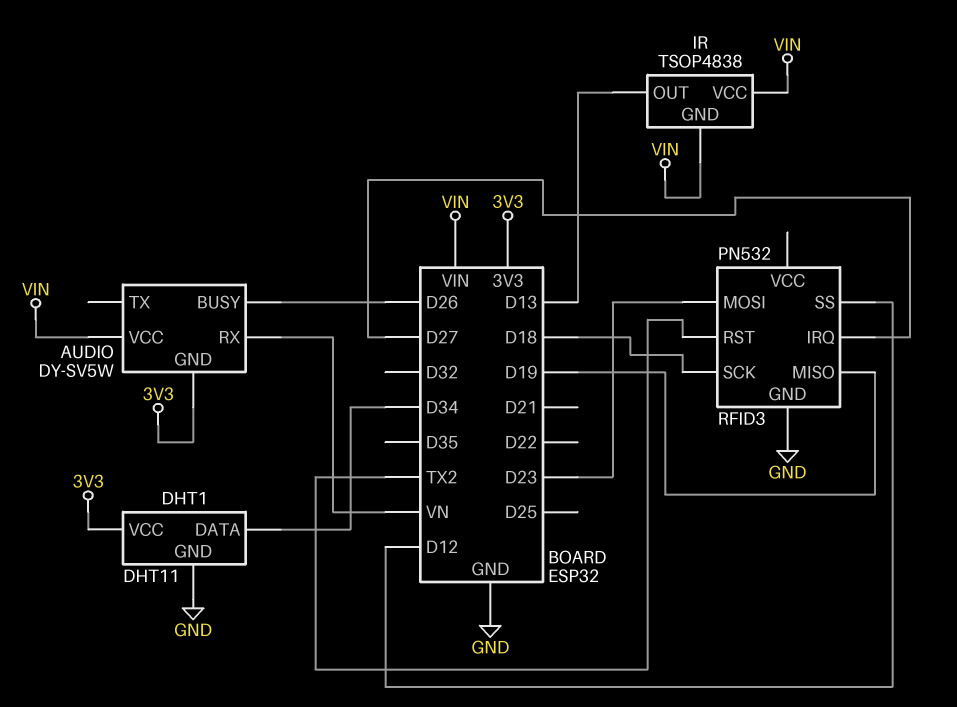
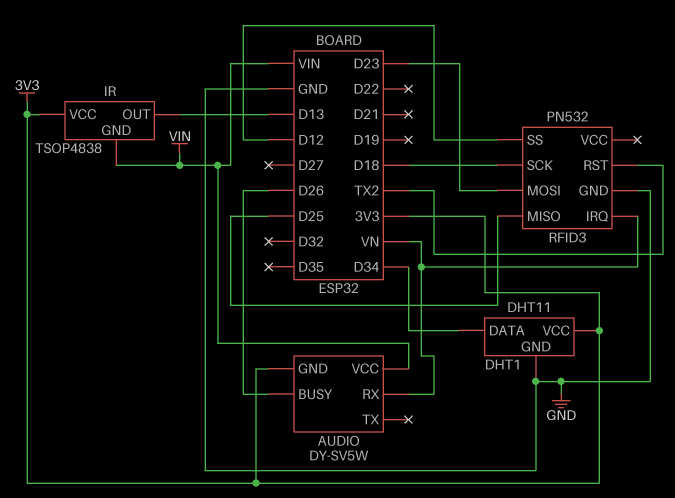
IR pin VCC: VIN -> 3V3
RFID3 pin IRQ: D27 -> VN
RFID3 pin MISO: D19 -> D25

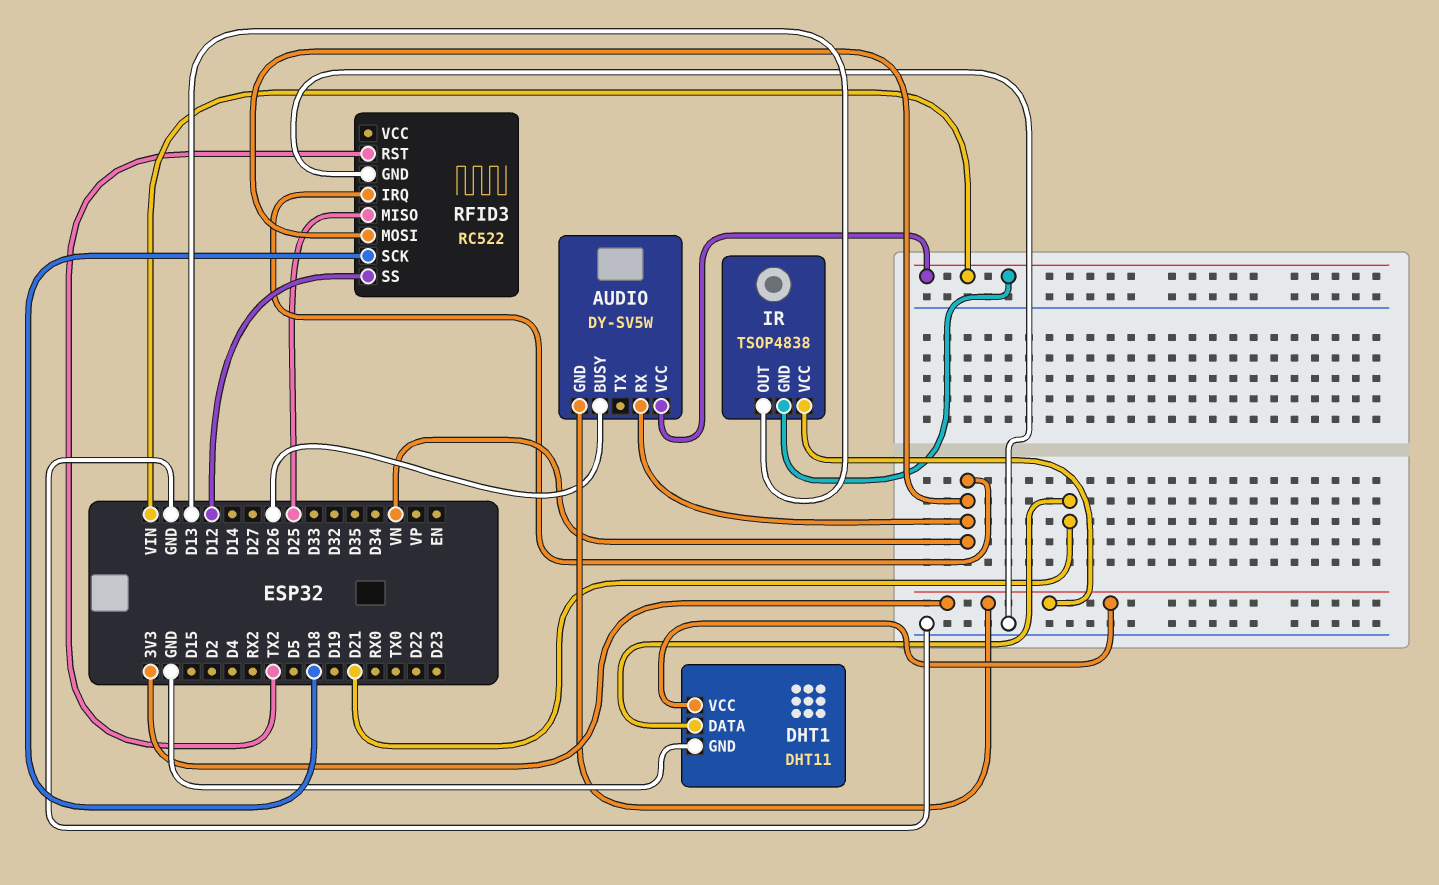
DHT1 pin DATA: D34 -> D21
RFID3: PN532 -> RC522
RFID3 pin MOSI: D23 -> VN

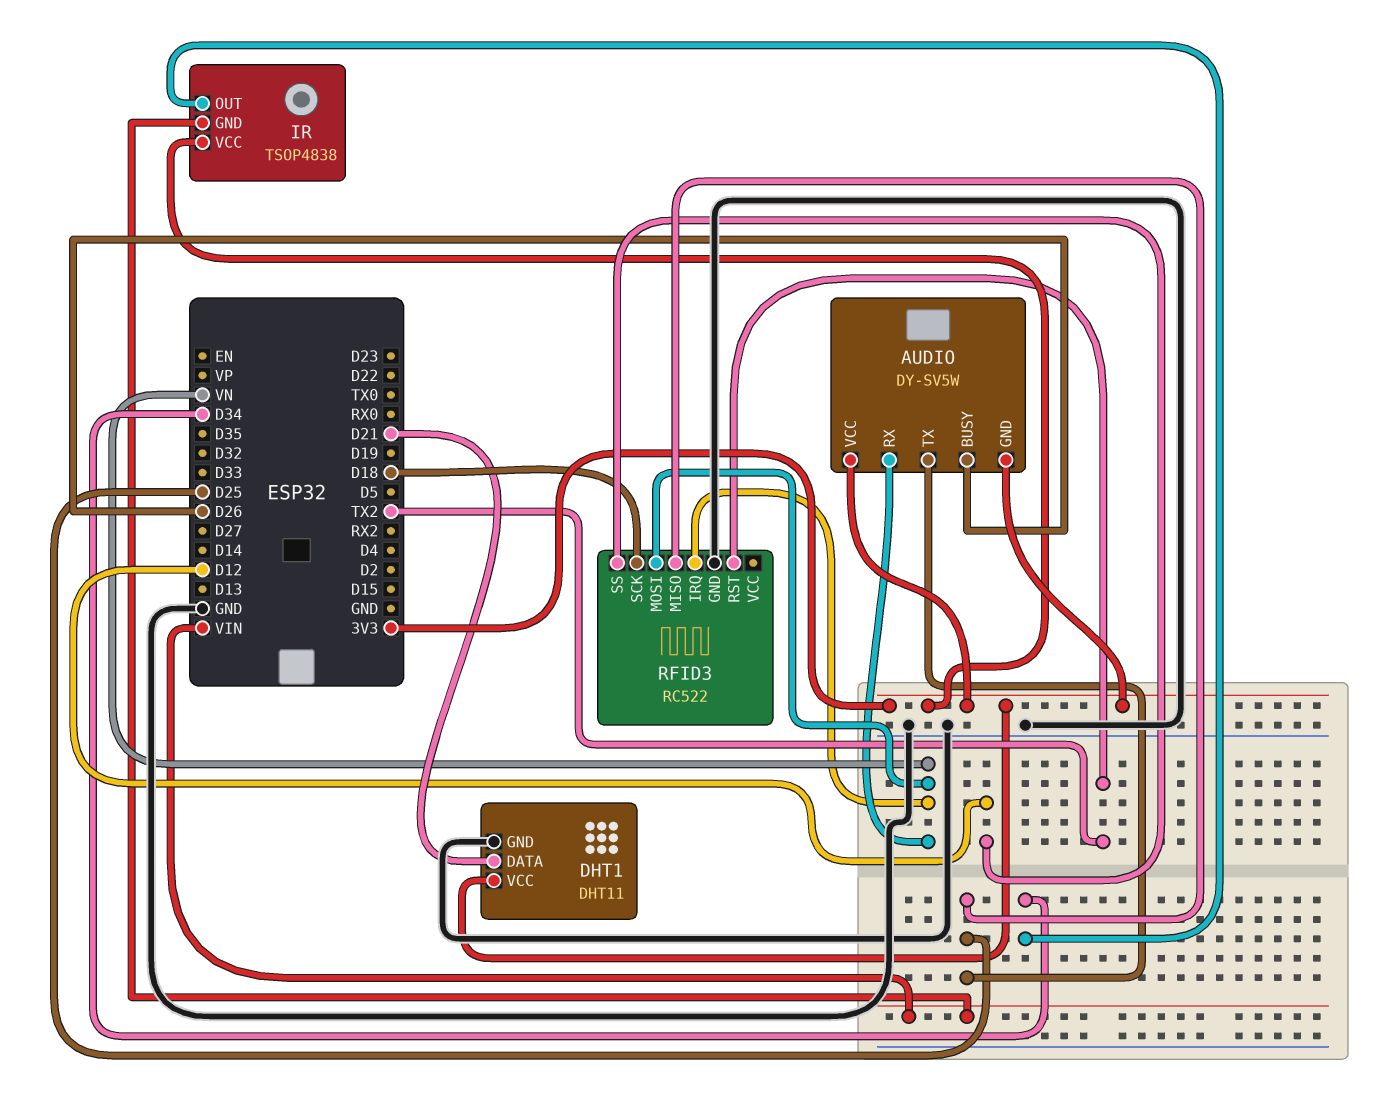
AUDIO pin TX: none -> D25
AUDIO pin VCC: VIN -> 3V3
IR pin OUT: D13 -> D34

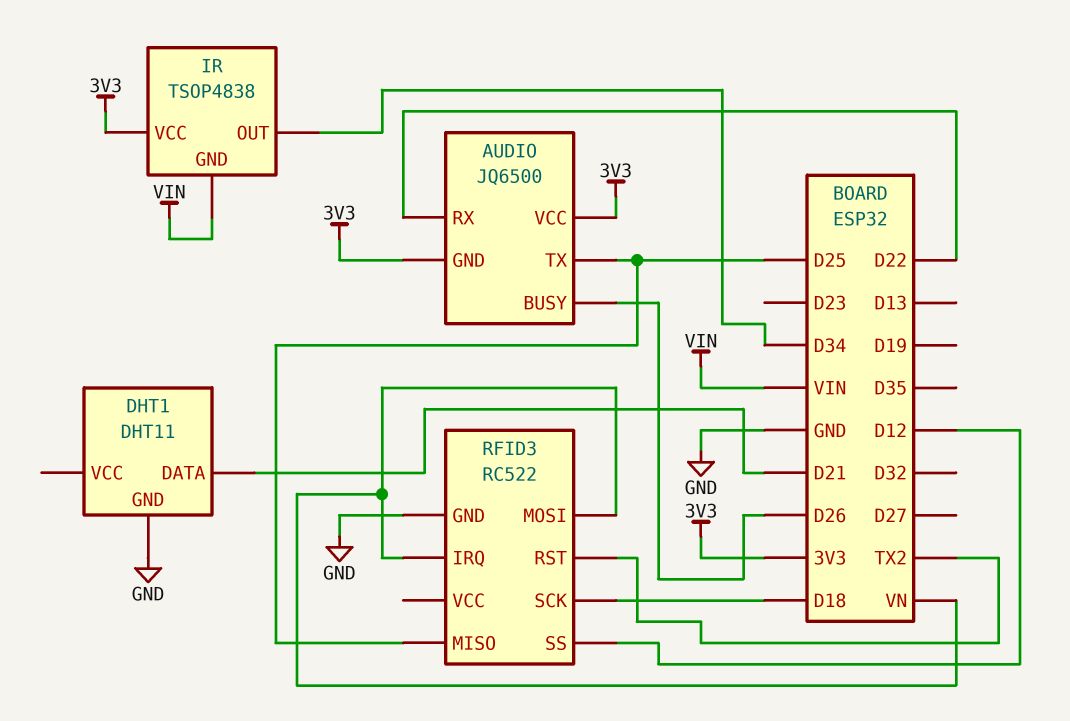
AUDIO: DY-SV5W -> JQ6500
AUDIO pin RX: VN -> D22
DHT1 pin VCC: 3V3 -> none

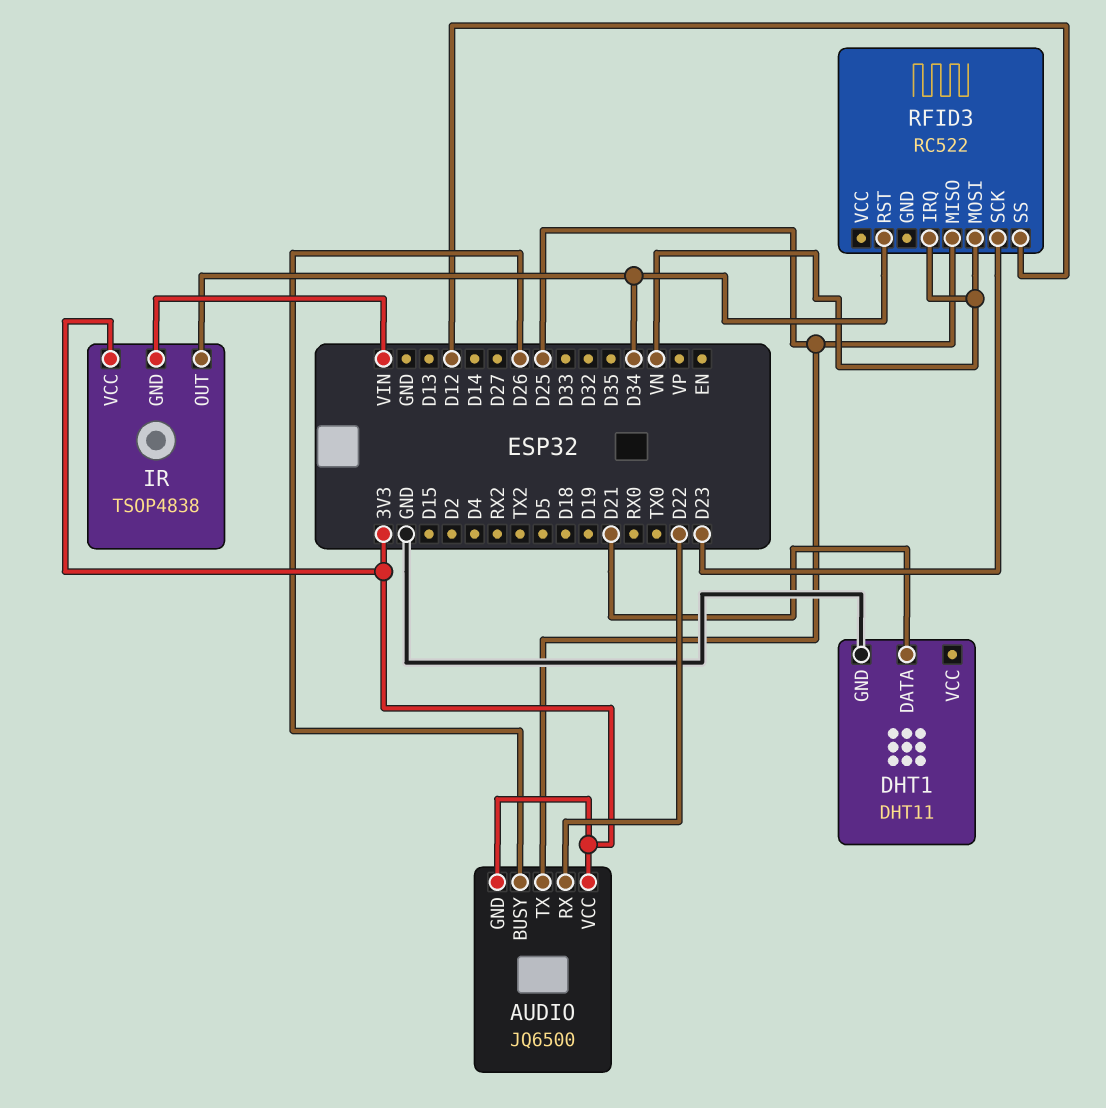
RFID3 pin GND: GND -> none
RFID3 pin RST: TX2 -> D34
RFID3 pin SCK: D18 -> D23

